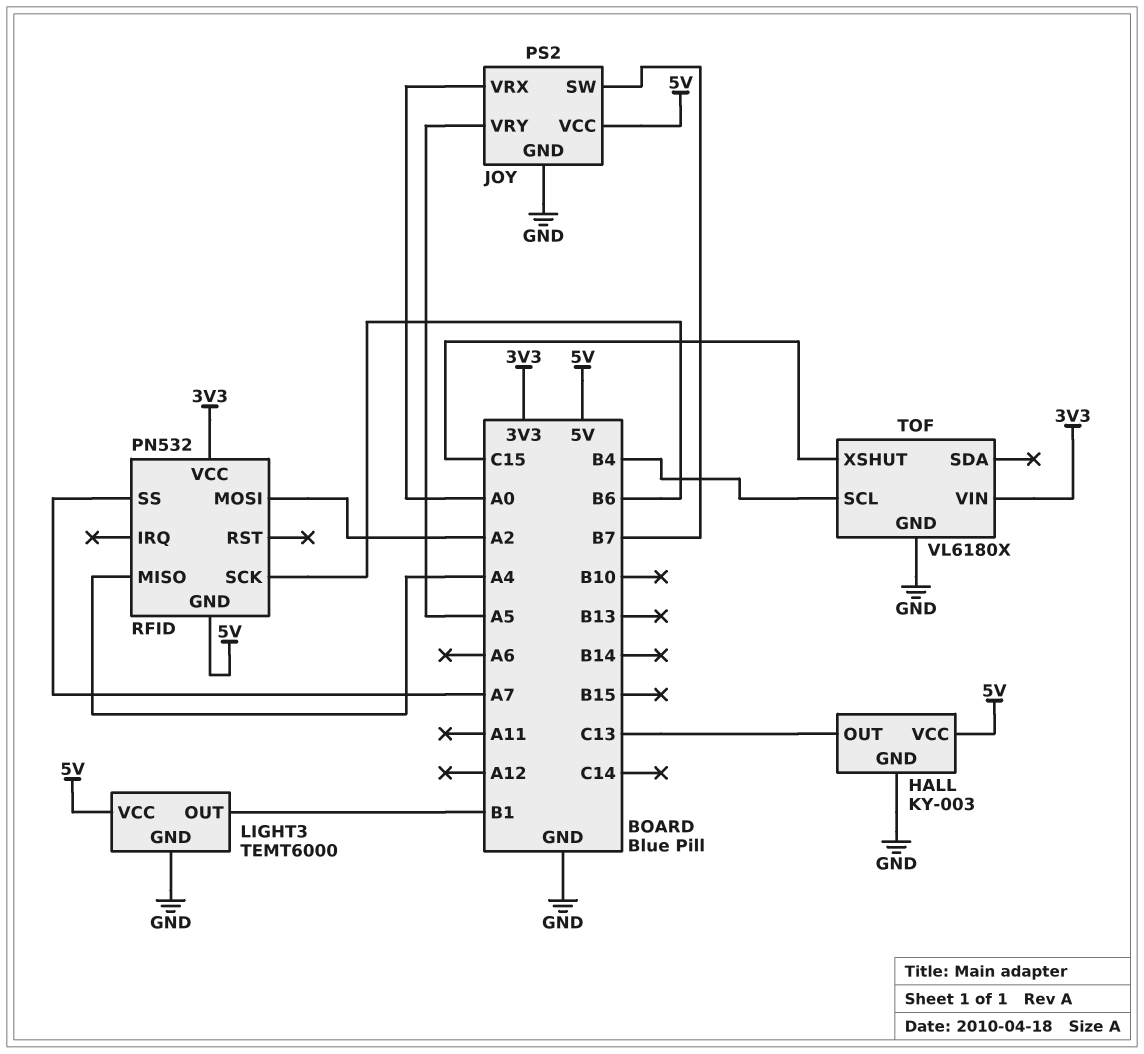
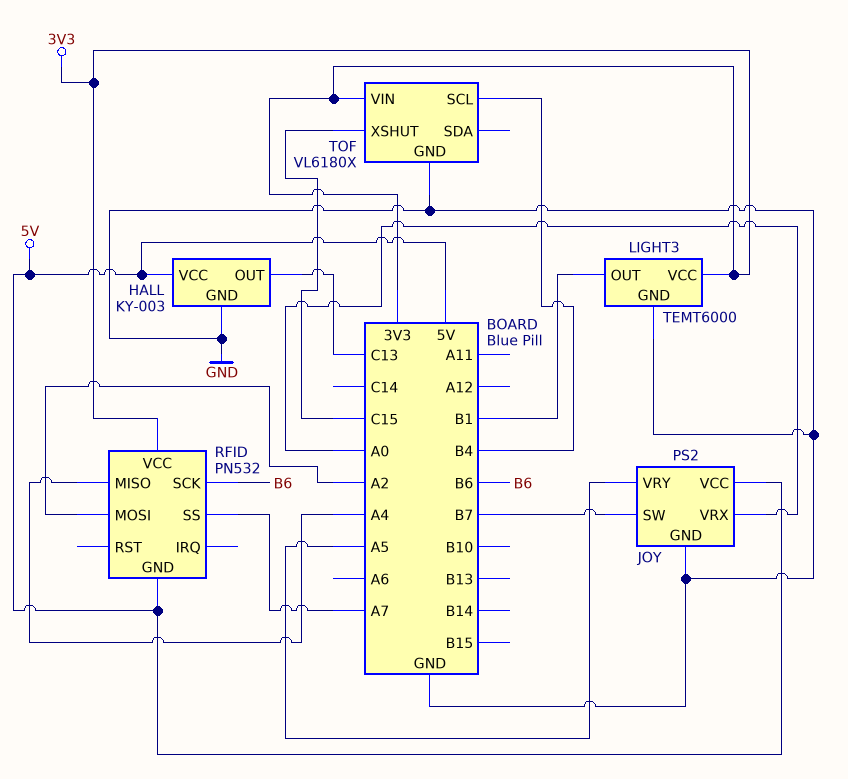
LIGHT3 pin VCC: 5V -> 3V3

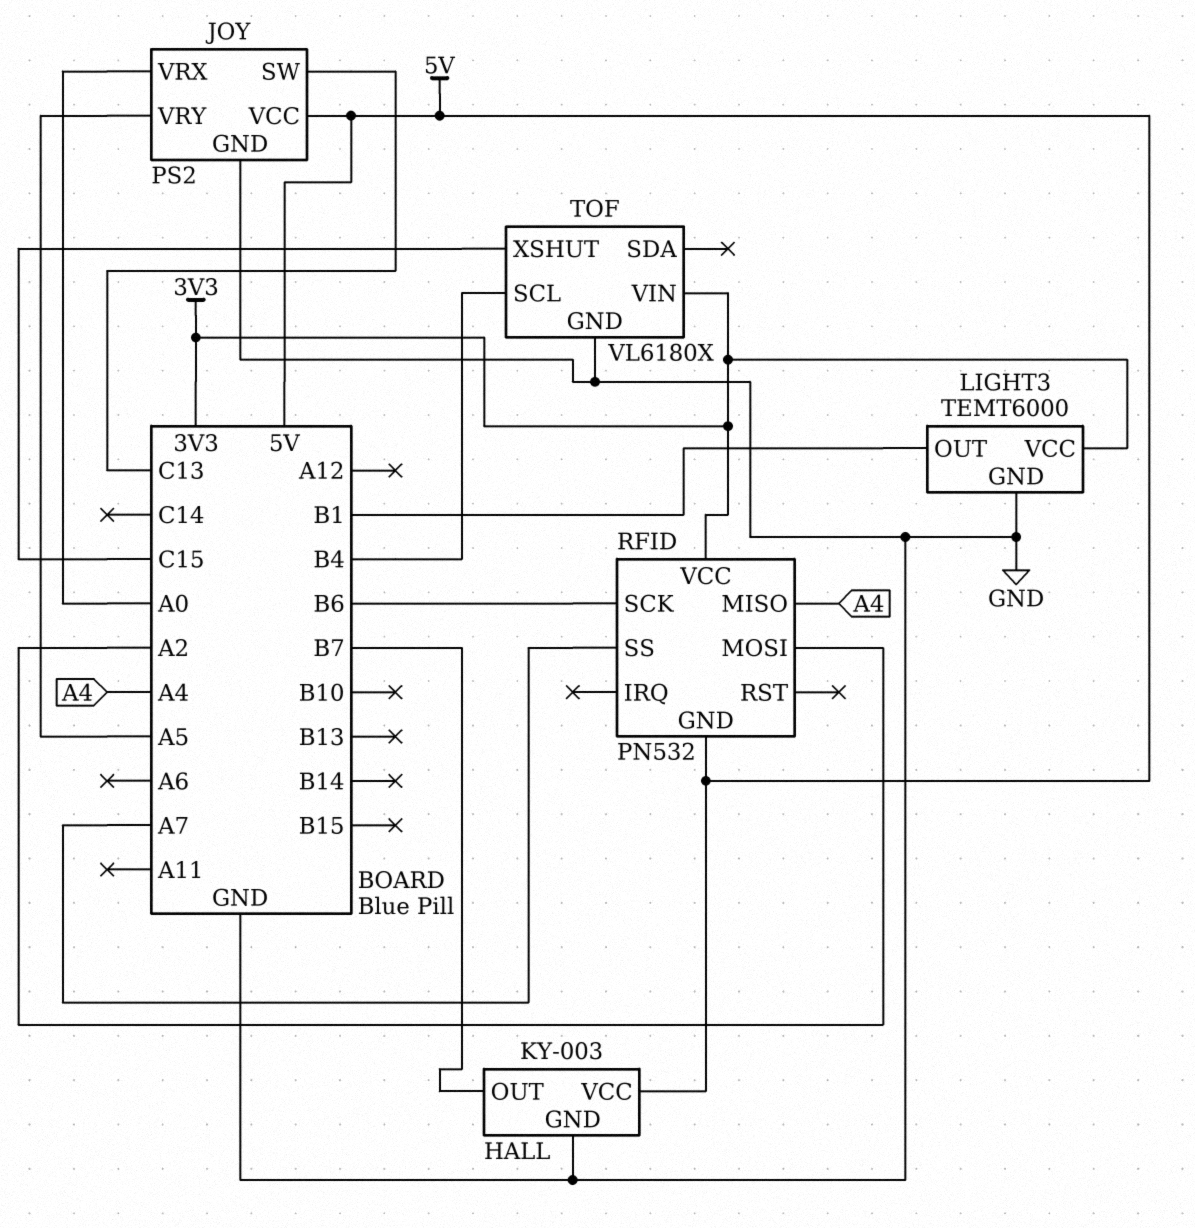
HALL pin OUT: C13 -> B7
JOY pin SW: B7 -> C13

